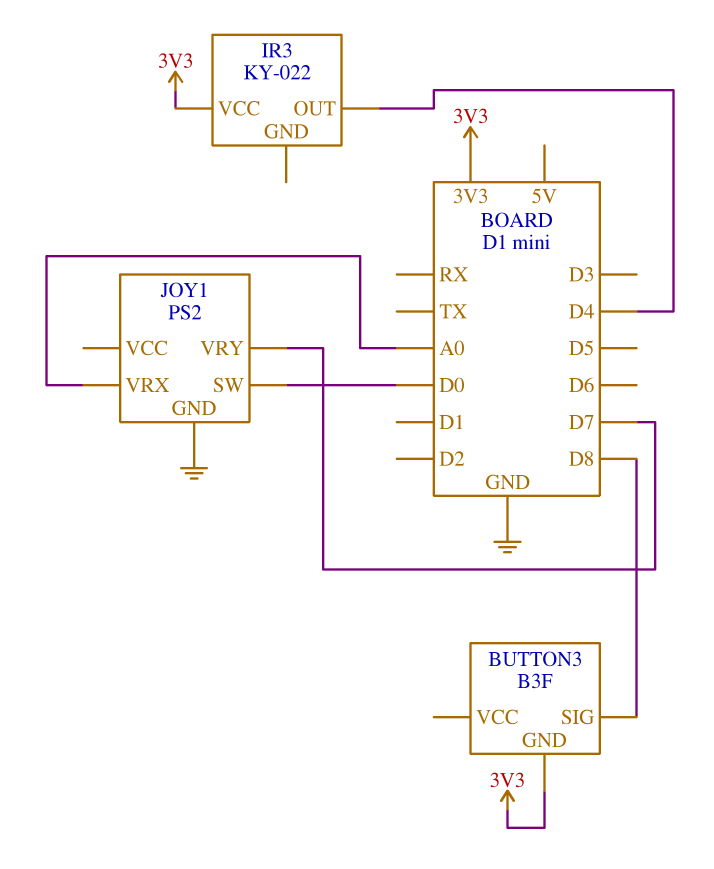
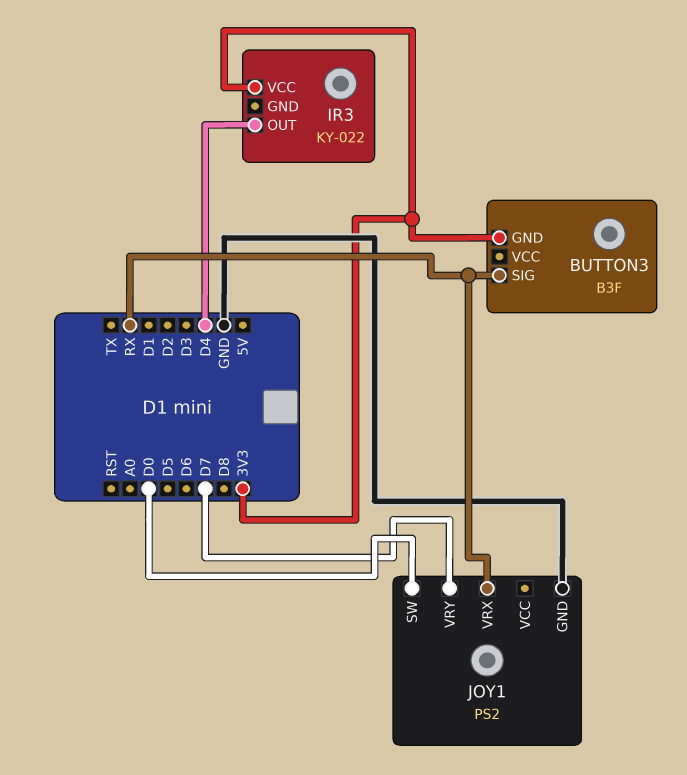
BUTTON3 pin SIG: D8 -> RX
JOY1 pin VRX: A0 -> RX

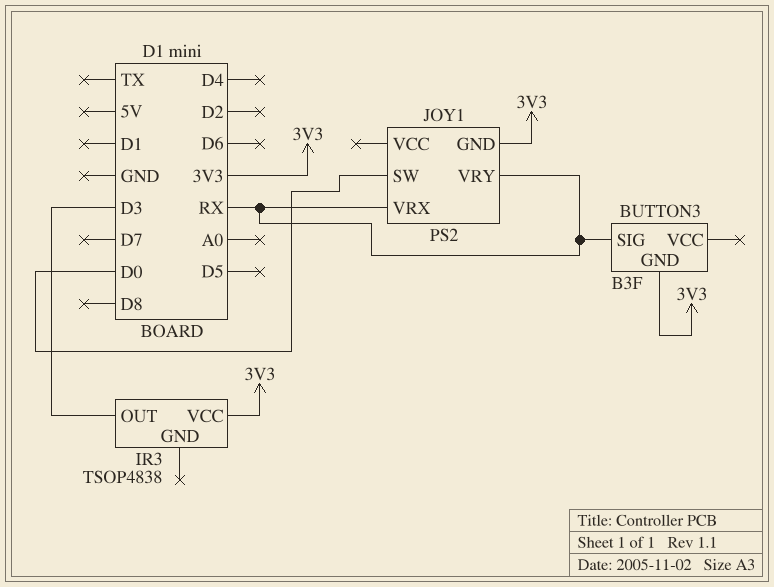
IR3: KY-022 -> TSOP4838
IR3 pin OUT: D4 -> D3
JOY1 pin GND: GND -> 3V3
JOY1 pin VRY: D7 -> RX

